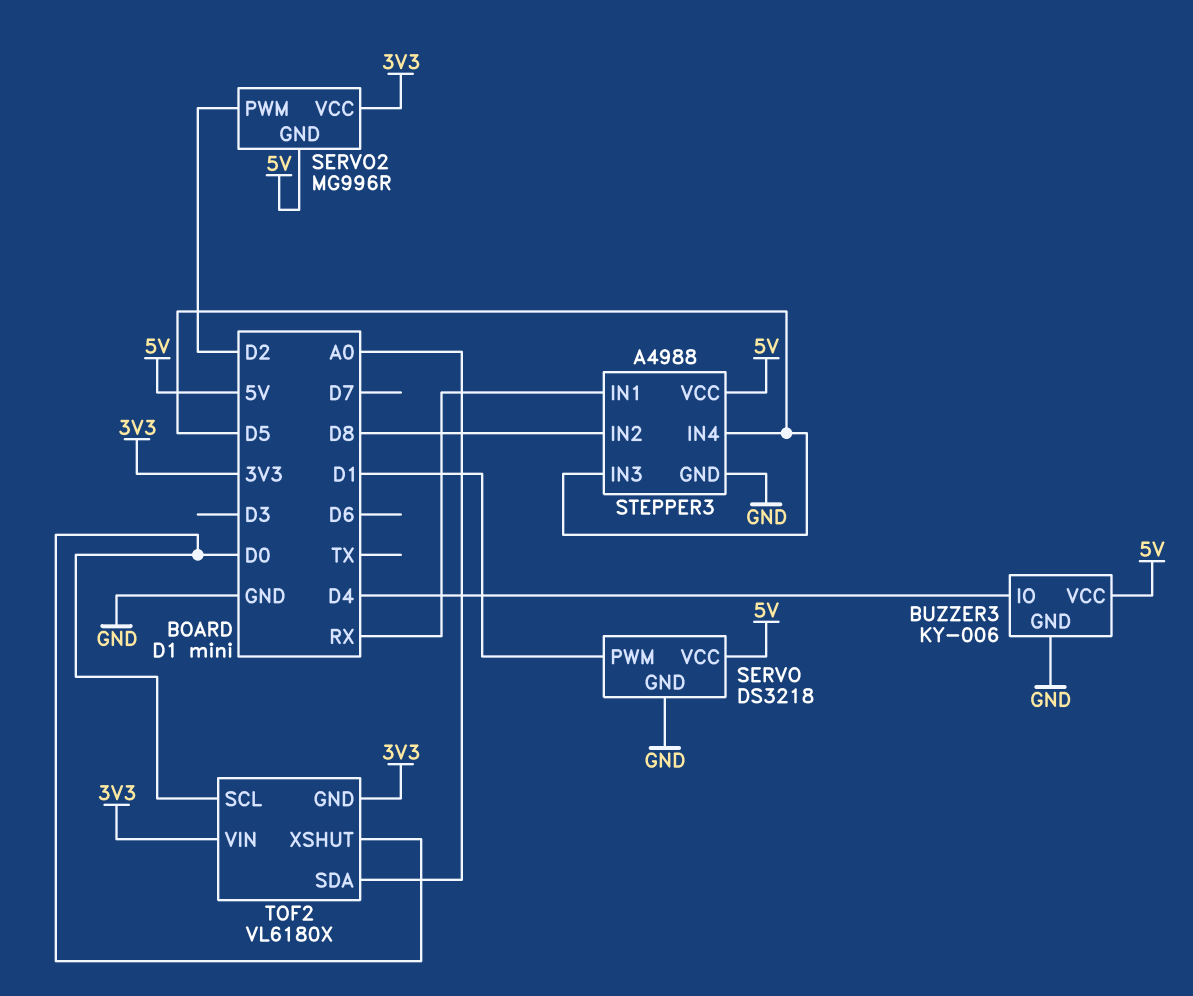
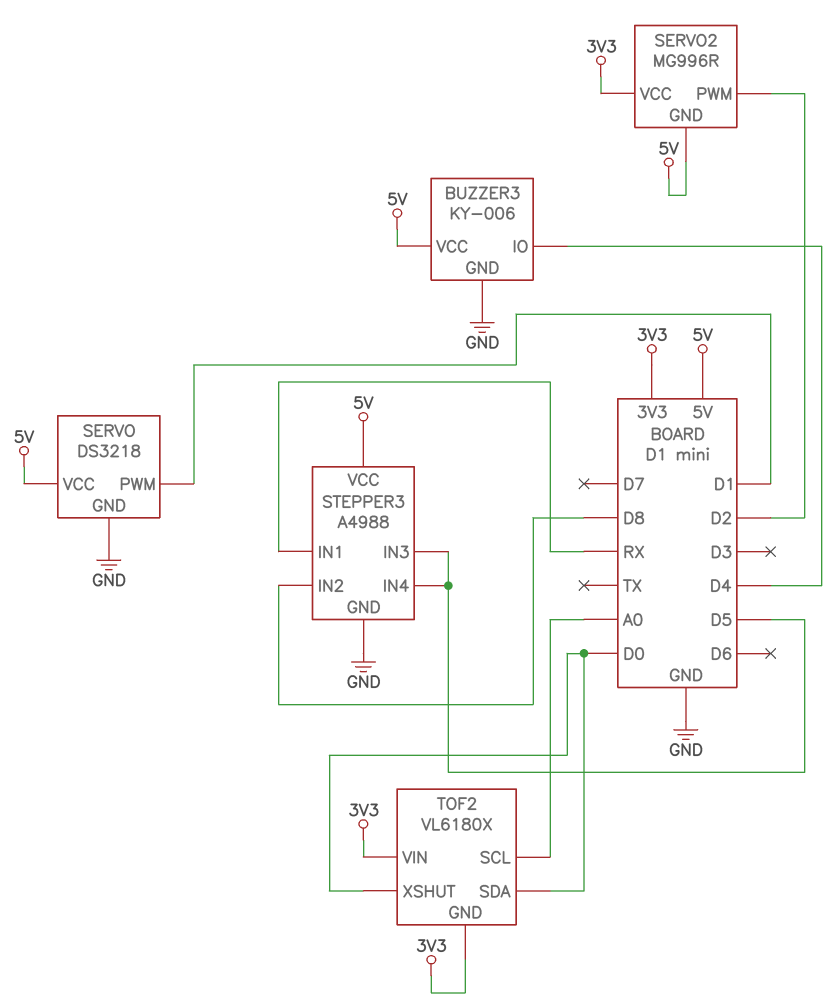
TOF2 pin SCL: D0 -> A0
TOF2 pin SDA: A0 -> D0

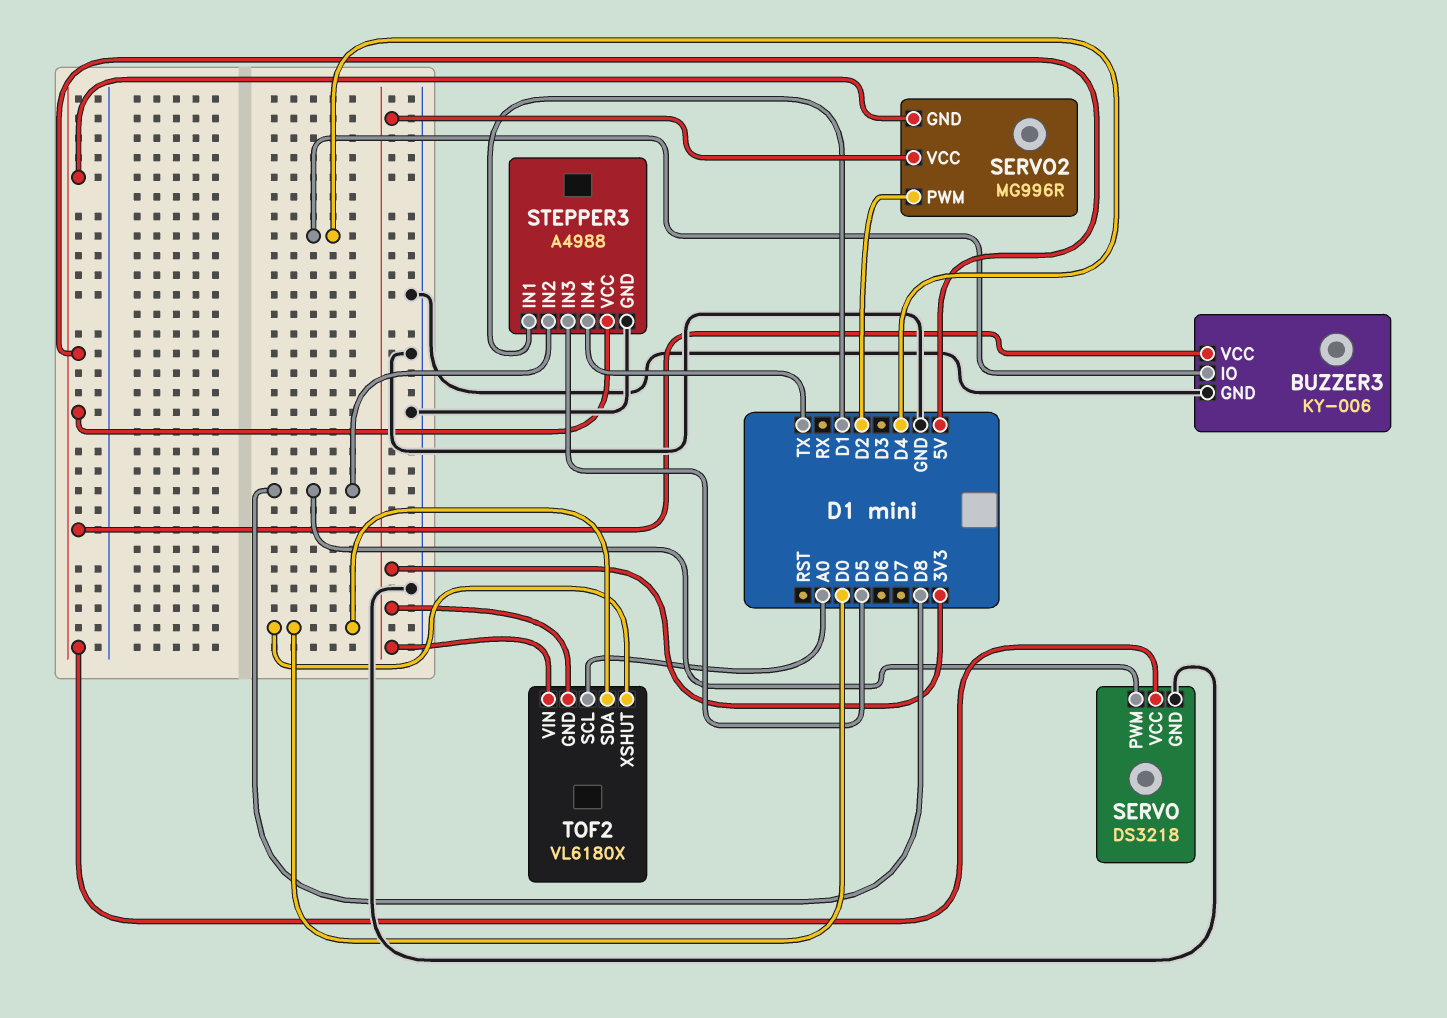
SERVO pin PWM: D1 -> D8
STEPPER3 pin IN1: RX -> D1
STEPPER3 pin IN4: D5 -> TX

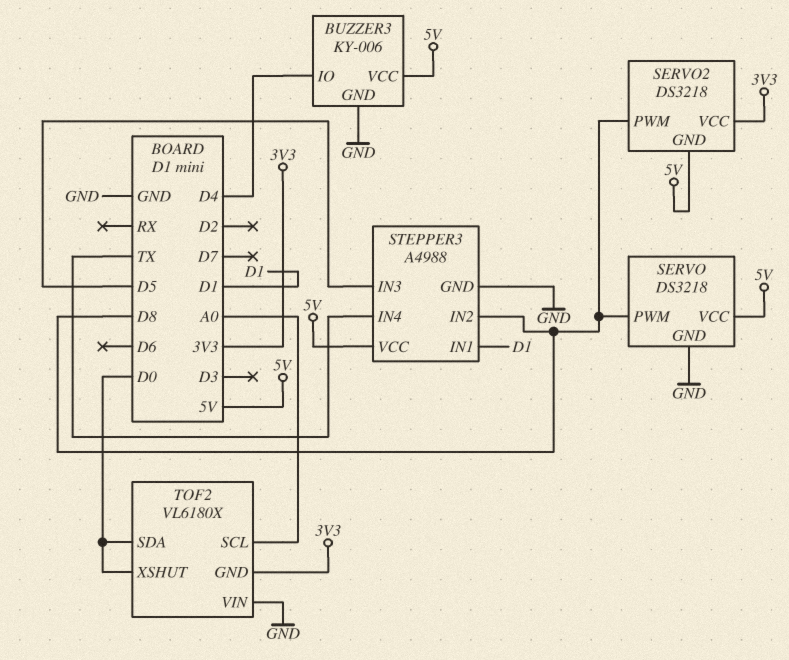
SERVO2: MG996R -> DS3218
SERVO2 pin PWM: D2 -> D8
TOF2 pin VIN: 3V3 -> GND

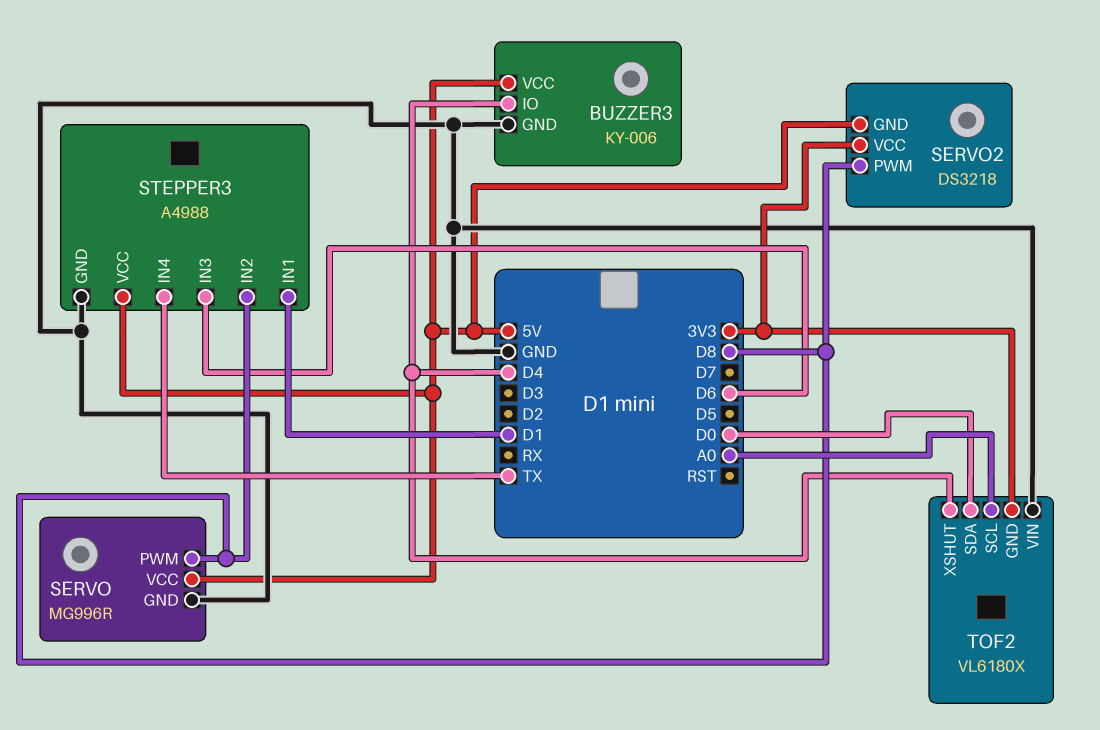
SERVO: DS3218 -> MG996R
STEPPER3 pin IN3: D5 -> D6
TOF2 pin XSHUT: D0 -> D4

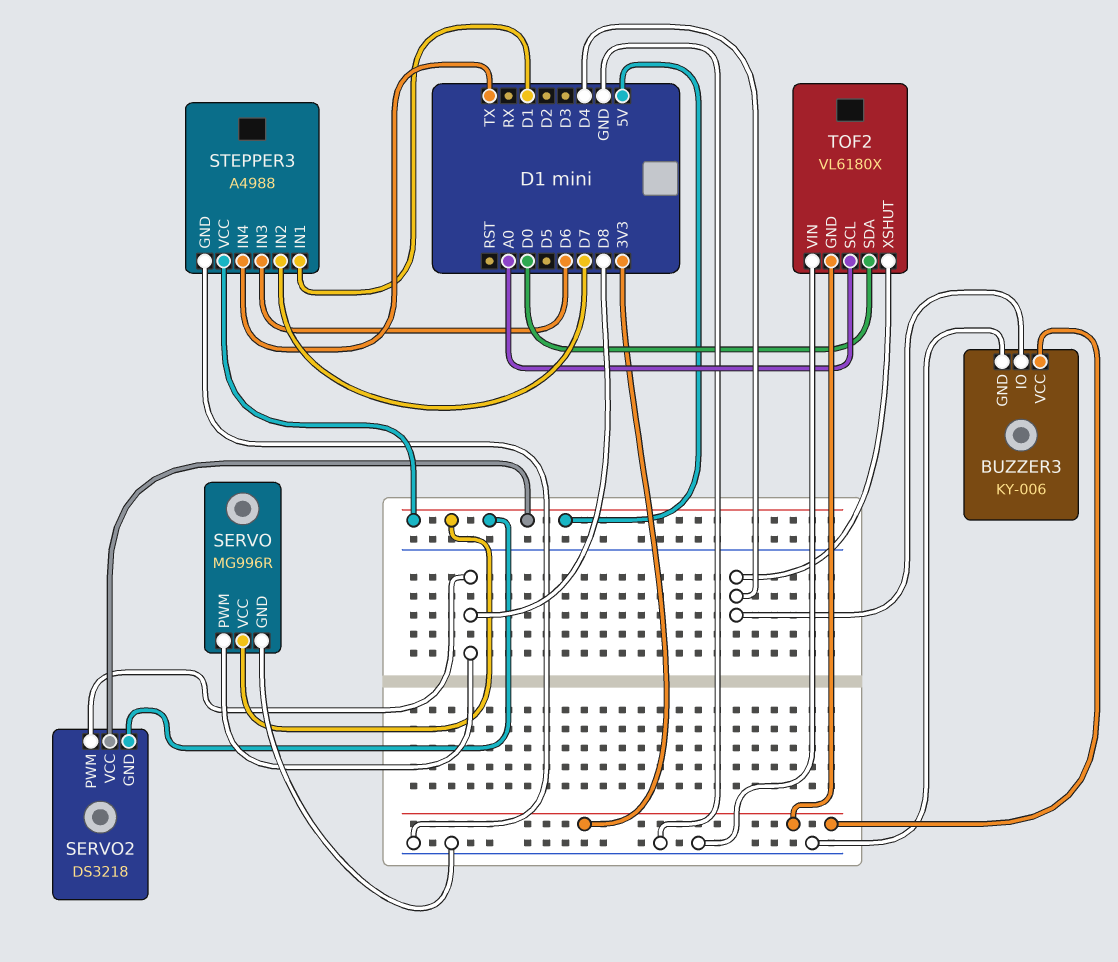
BUZZER3 pin VCC: 5V -> 3V3
SERVO2 pin VCC: 3V3 -> 5V
STEPPER3 pin IN2: D8 -> D7

